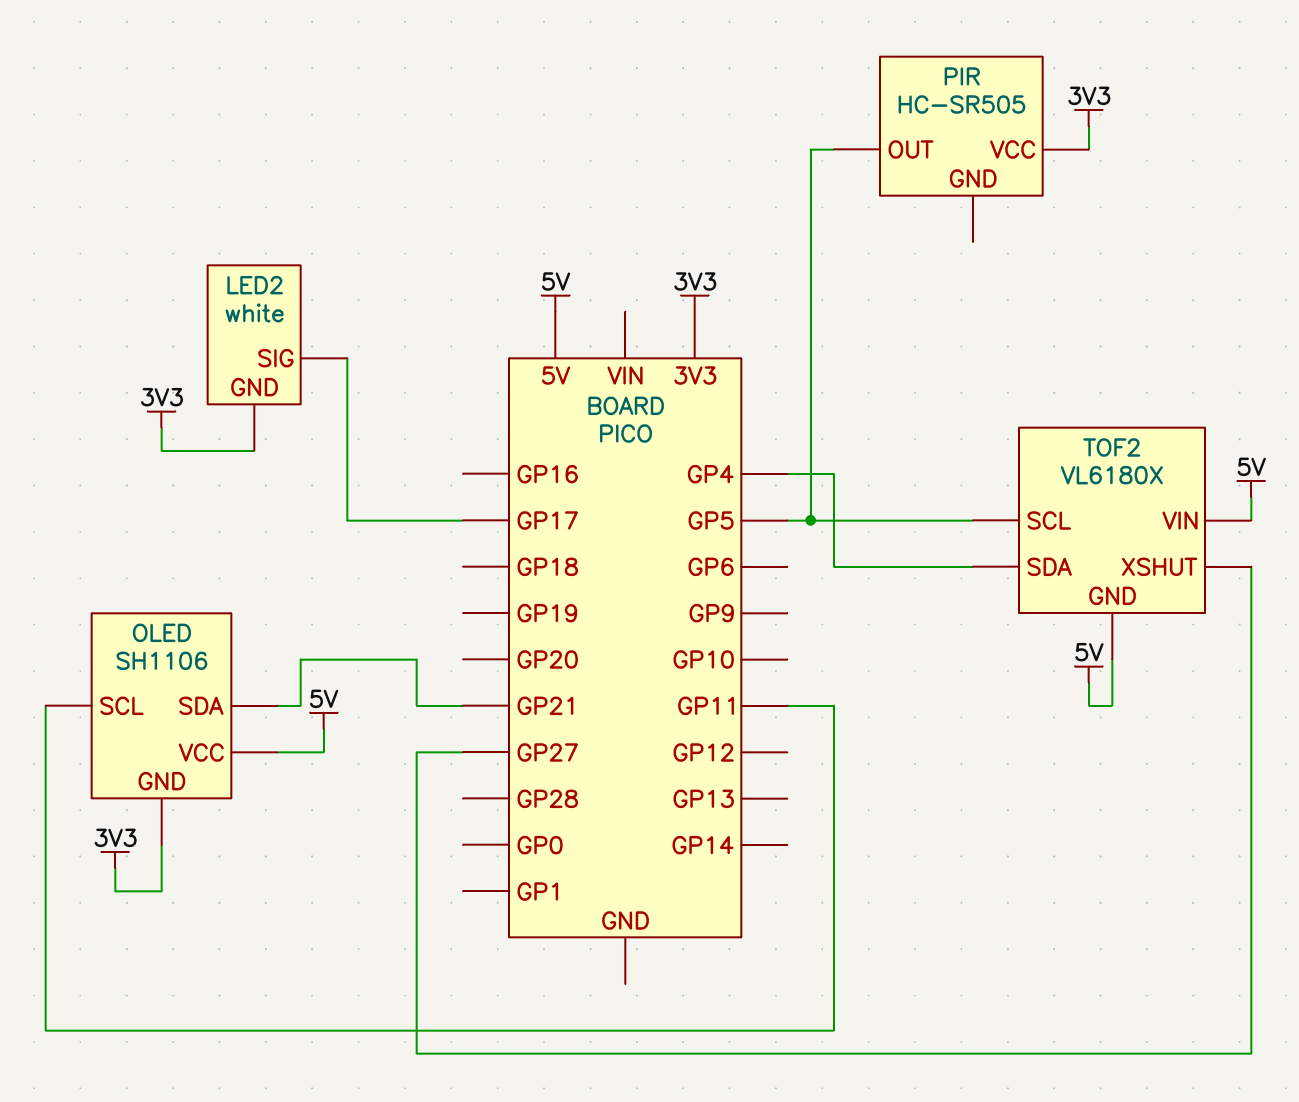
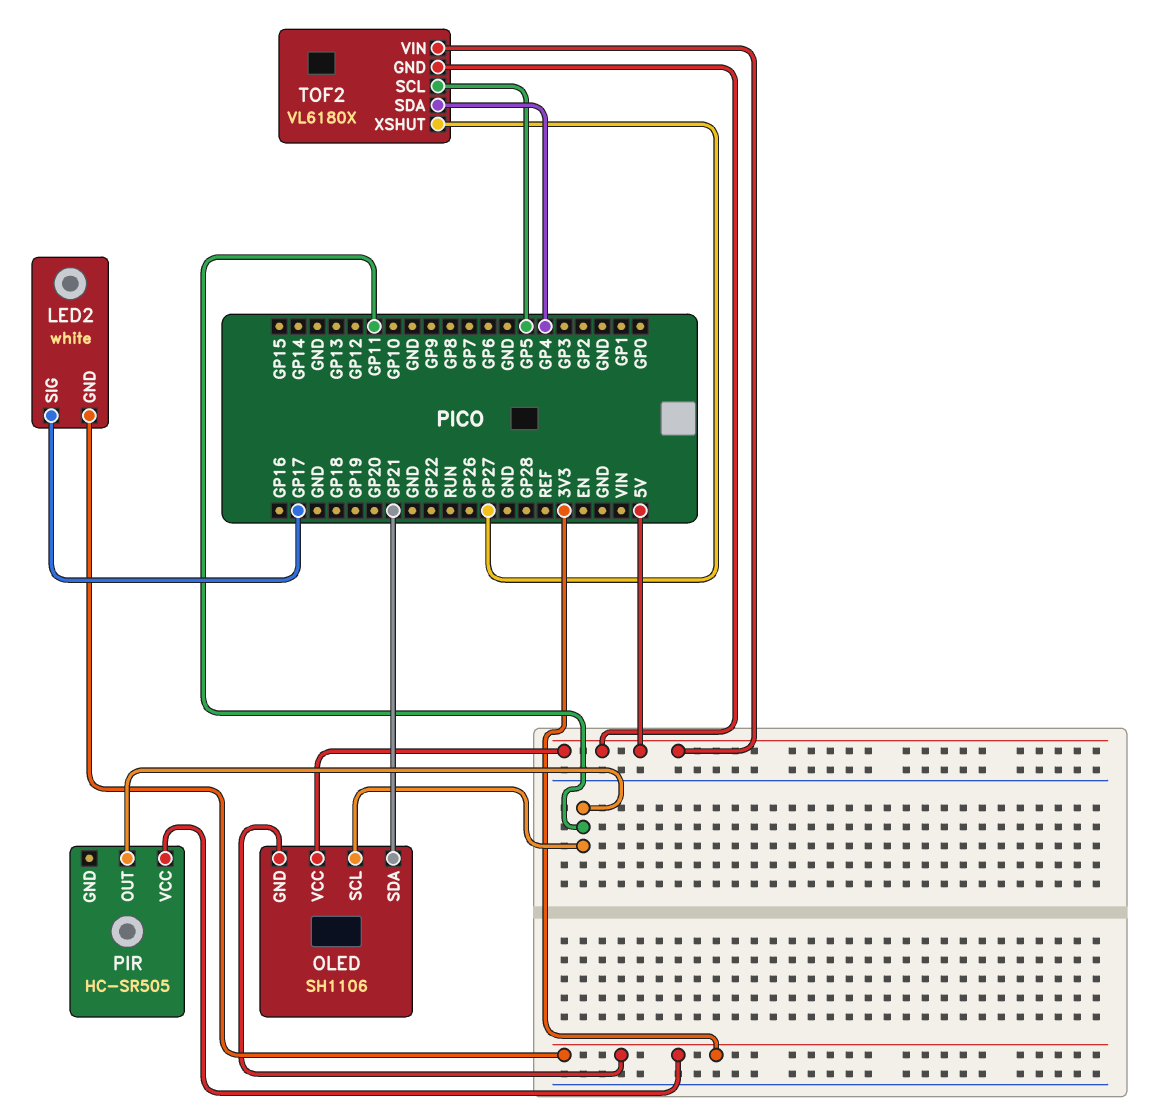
PIR pin OUT: GP5 -> GP11

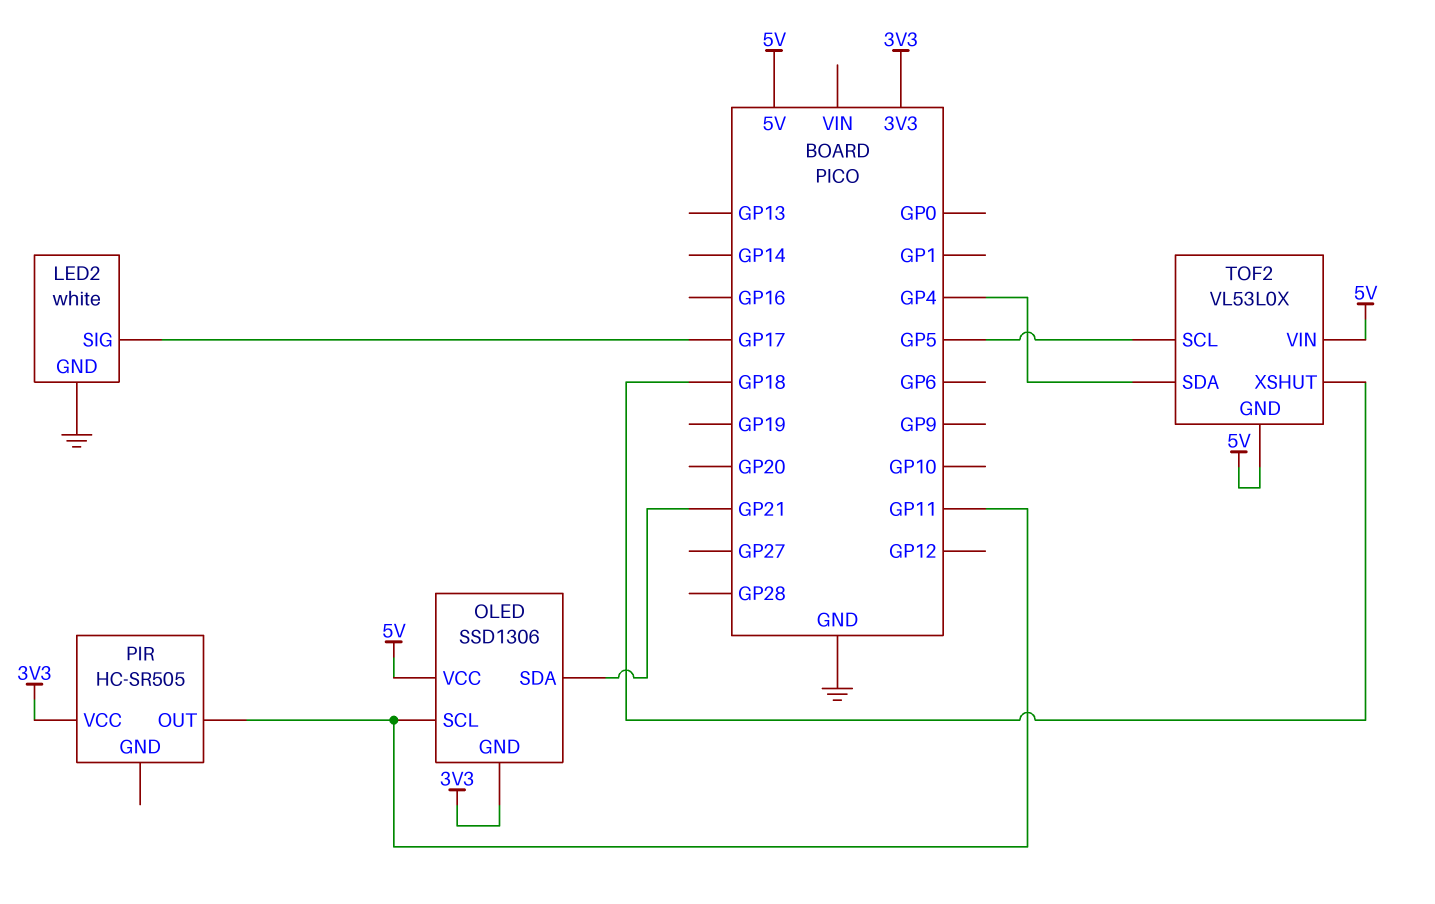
LED2 pin GND: 3V3 -> GND
OLED: SH1106 -> SSD1306
TOF2: VL6180X -> VL53L0X
TOF2 pin XSHUT: GP27 -> GP18

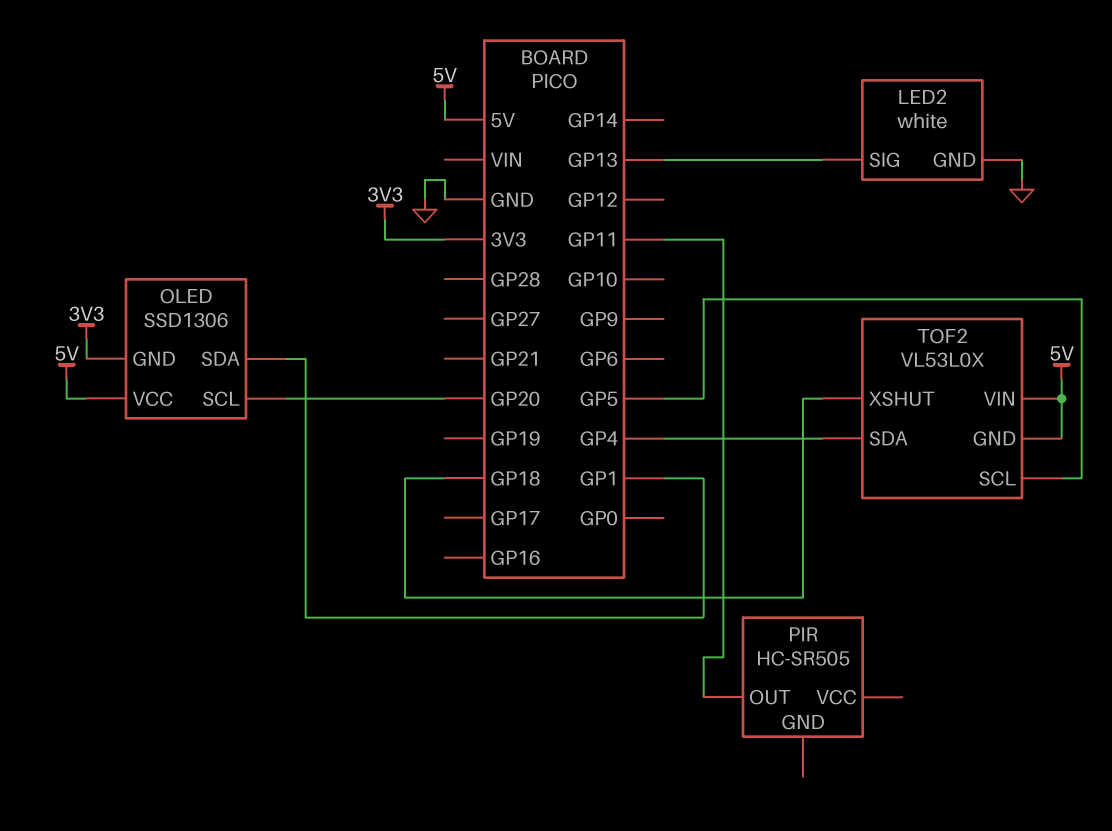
LED2 pin SIG: GP17 -> GP13
OLED pin SCL: GP11 -> GP20
OLED pin SDA: GP21 -> GP1
PIR pin VCC: 3V3 -> none

